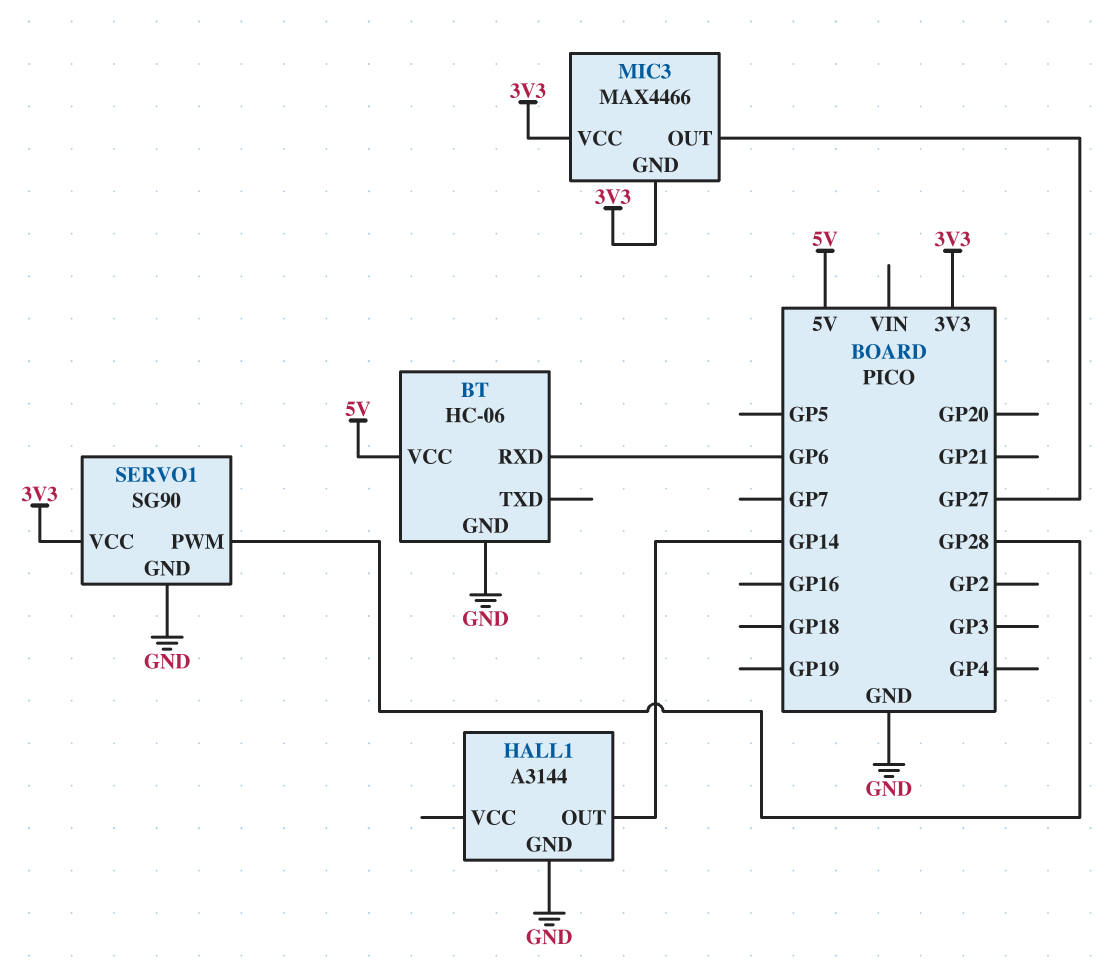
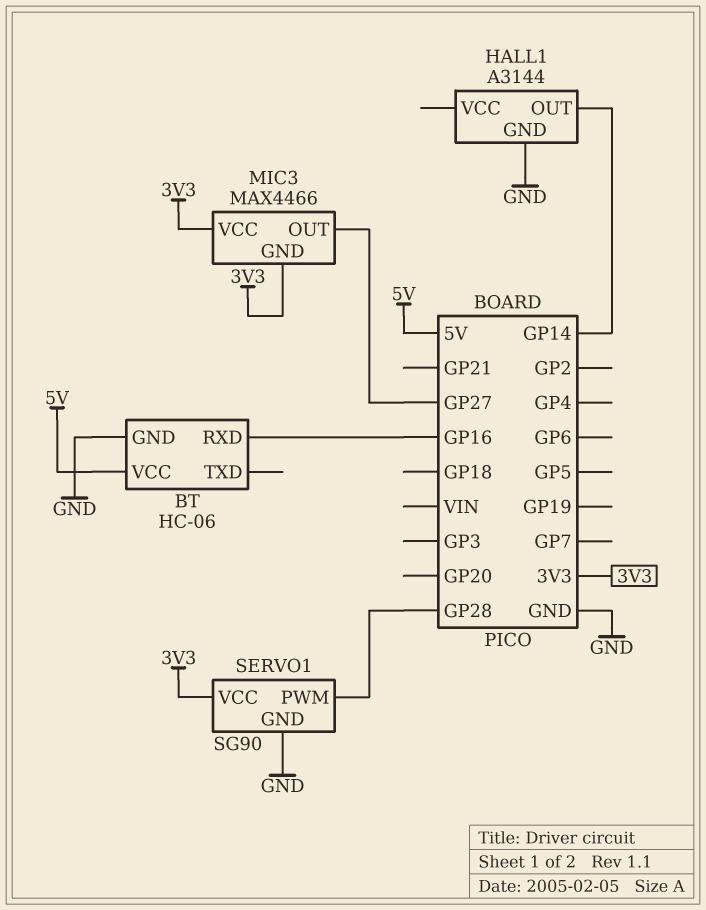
BT pin RXD: GP6 -> GP16

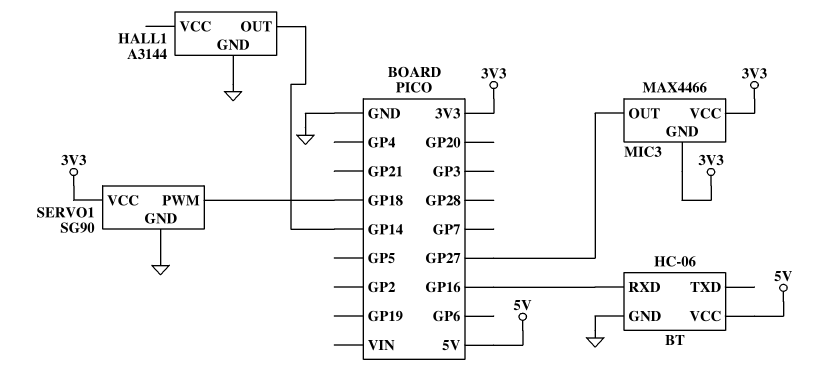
SERVO1 pin PWM: GP28 -> GP18

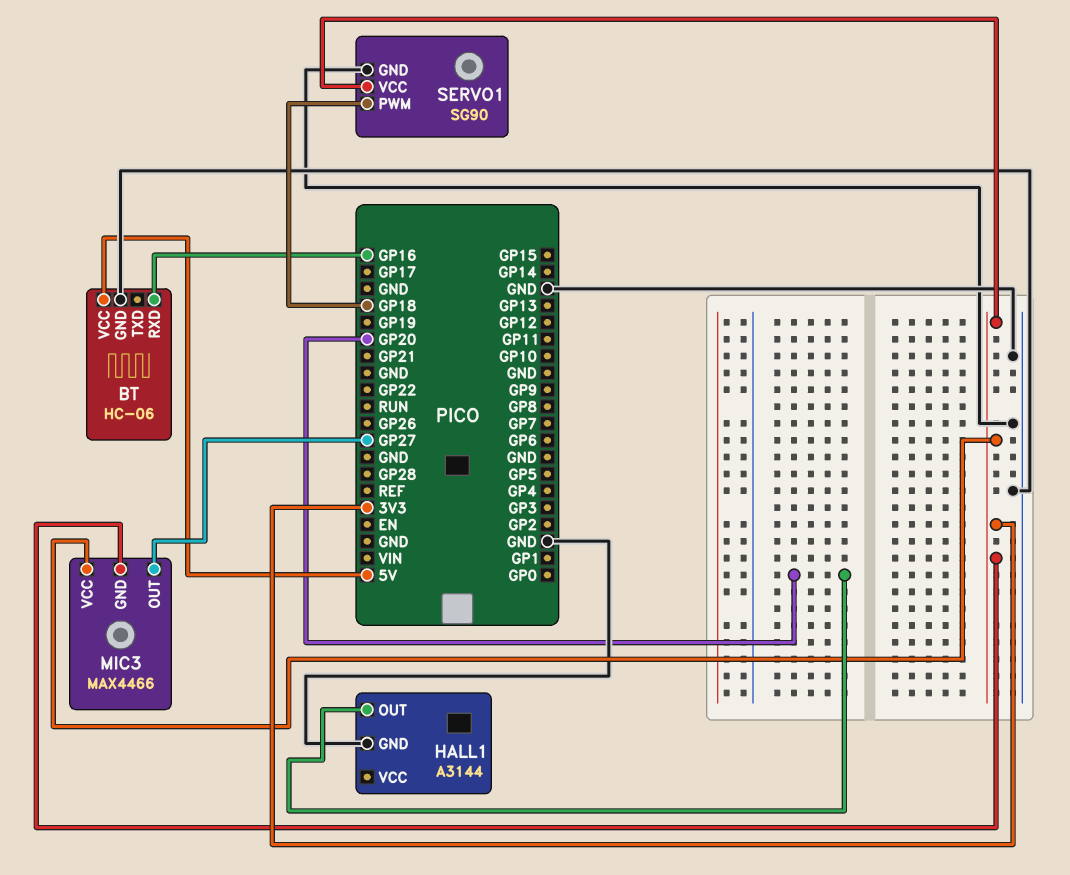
HALL1 pin OUT: GP14 -> GP20

